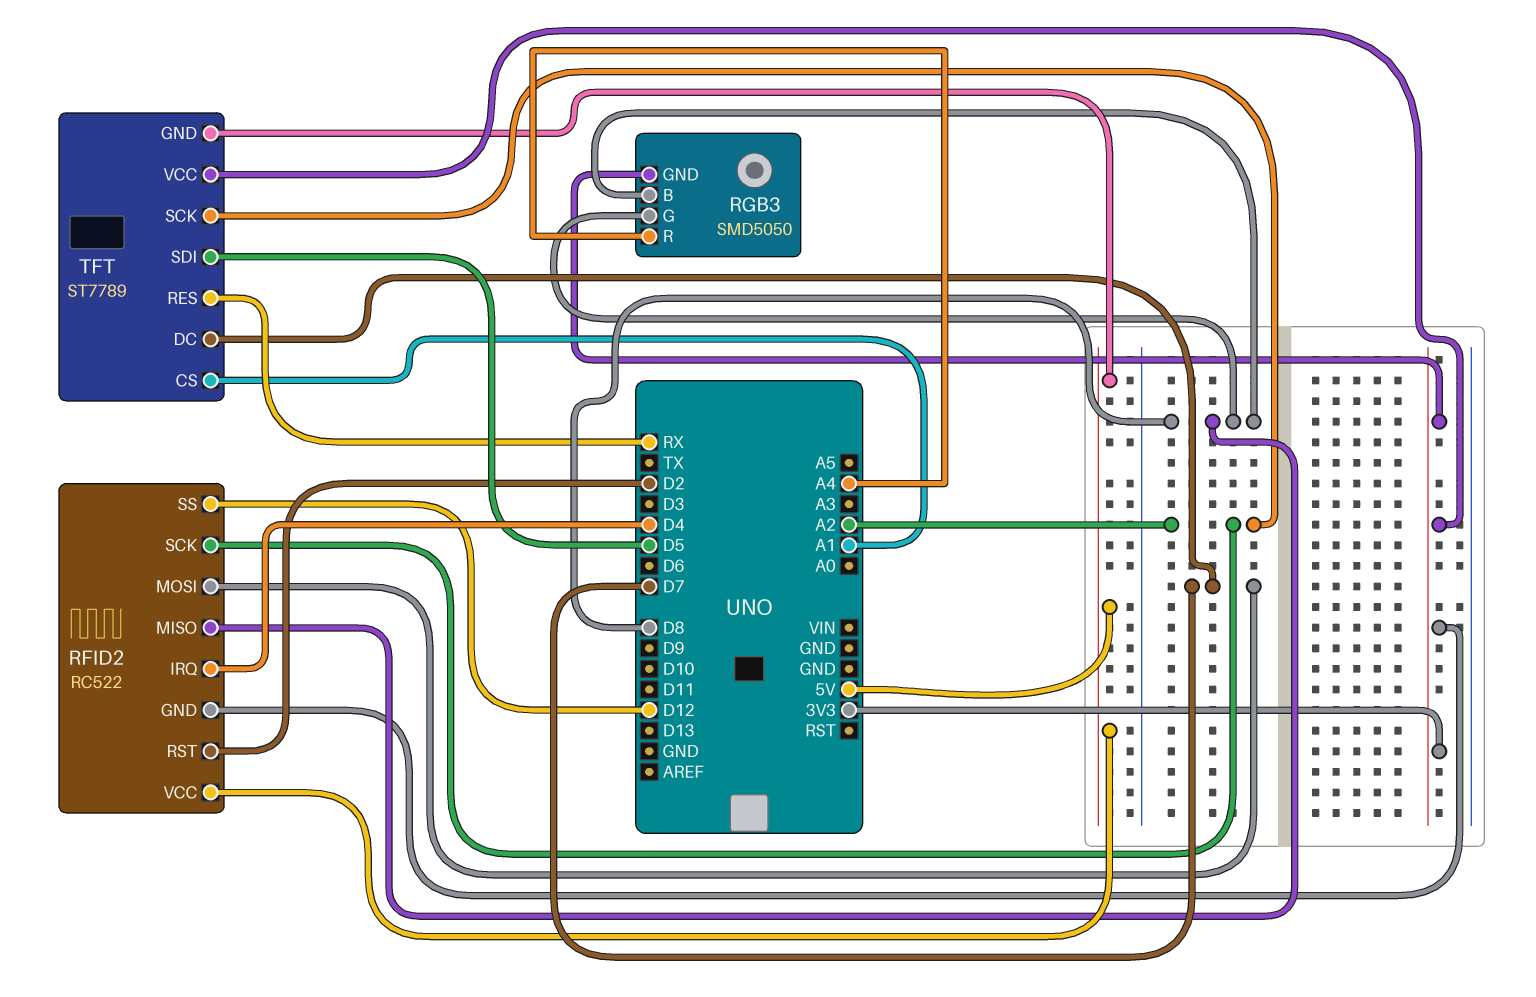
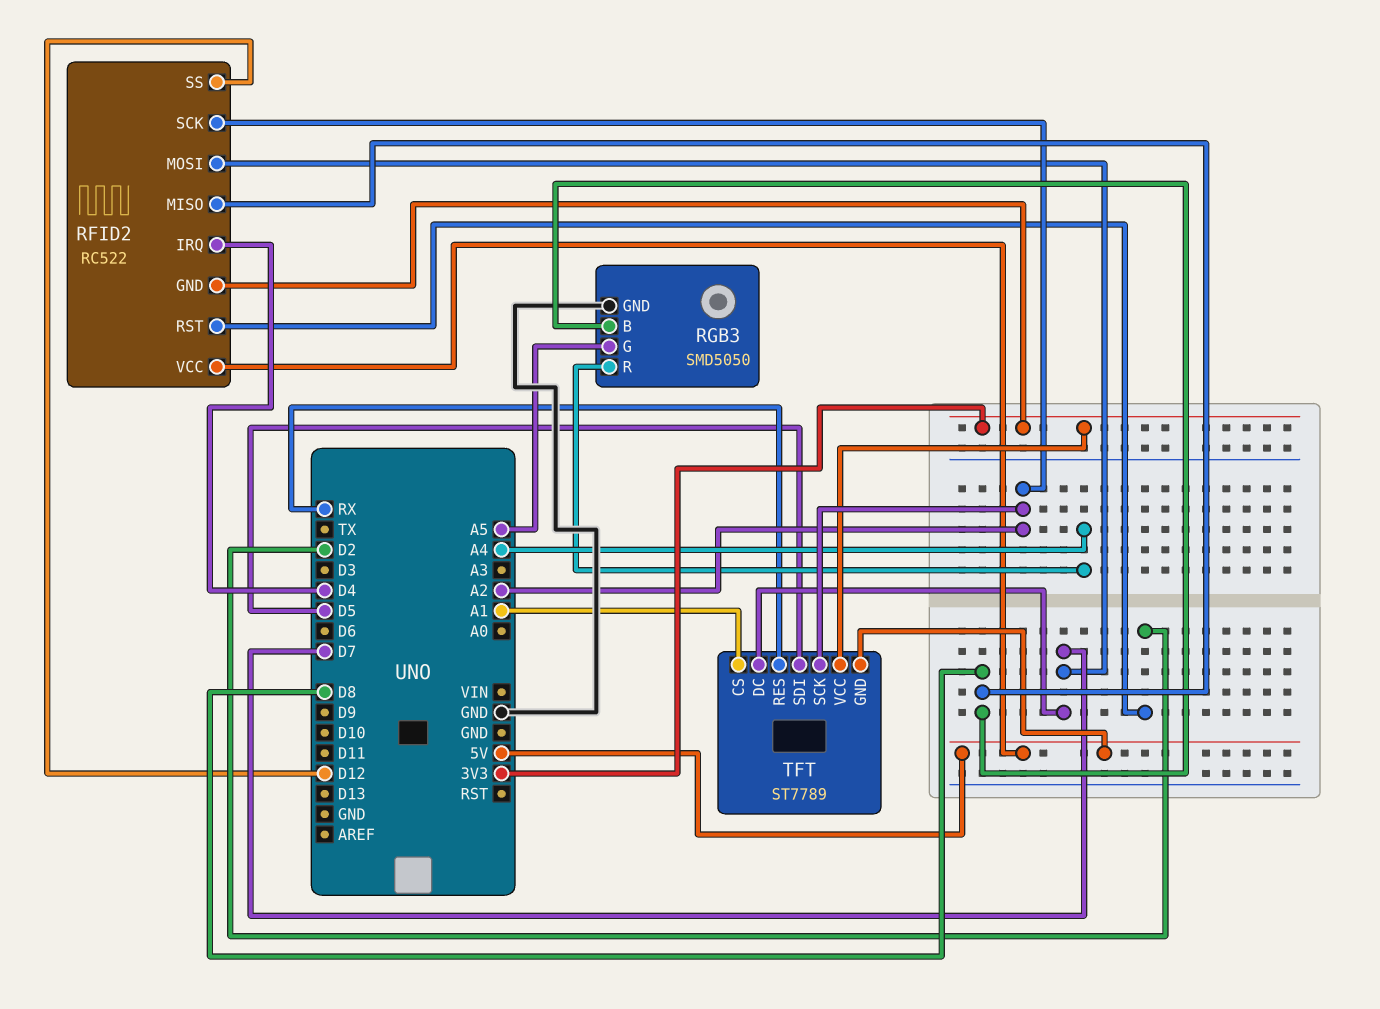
RGB3 pin G: D8 -> A5
RGB3 pin GND: 3V3 -> GND

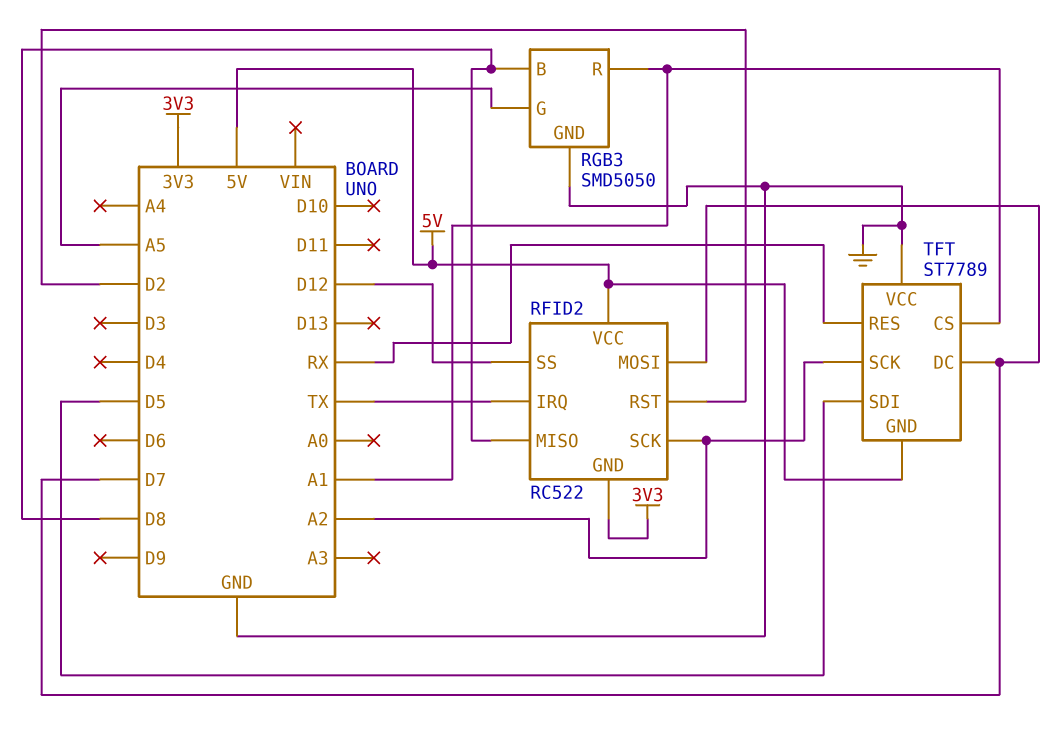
RFID2 pin IRQ: D4 -> TX
RGB3 pin R: A4 -> A1
TFT pin VCC: 3V3 -> GND

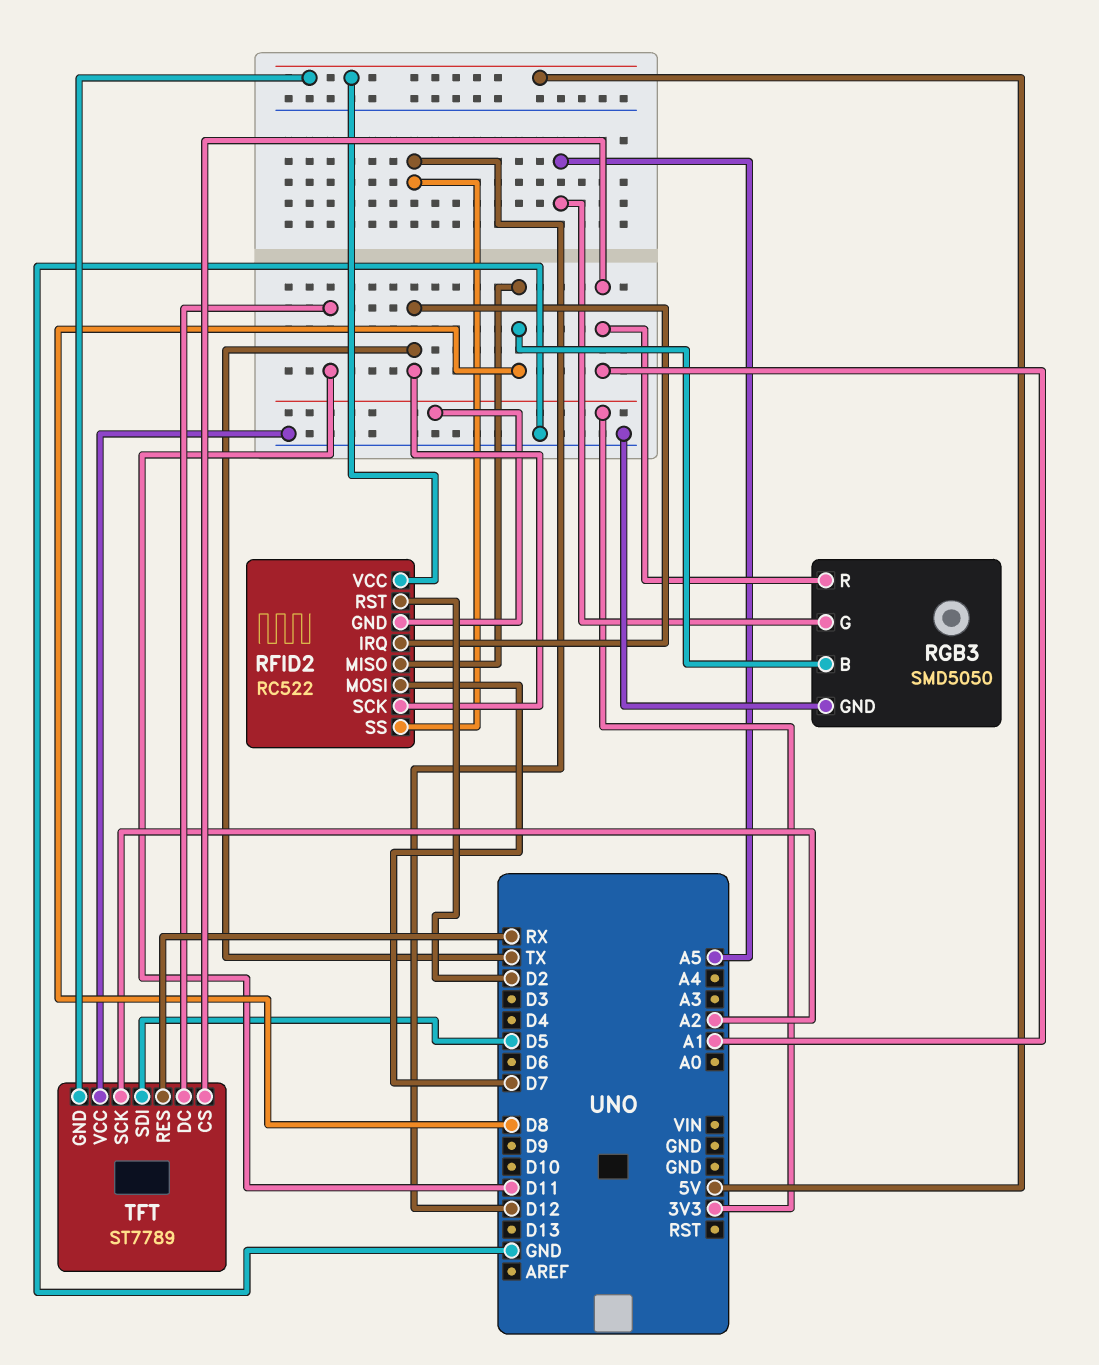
RFID2 pin SCK: A2 -> TX
TFT pin DC: D7 -> D11

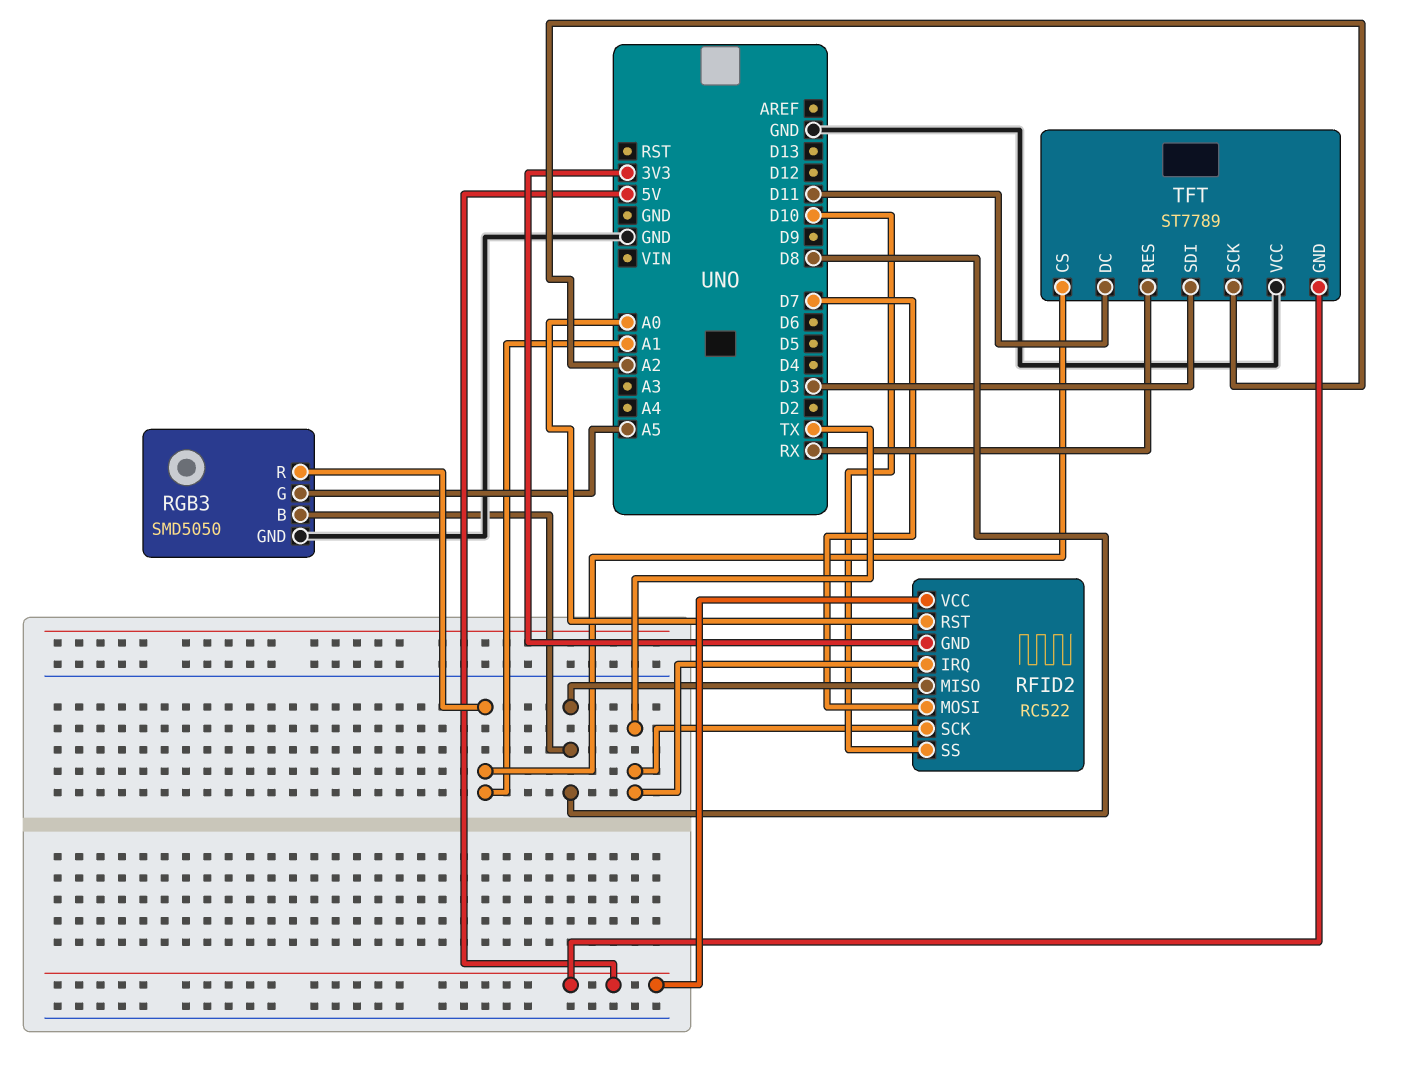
RFID2 pin RST: D2 -> A0
RFID2 pin SS: D12 -> D10
TFT pin SDI: D5 -> D3

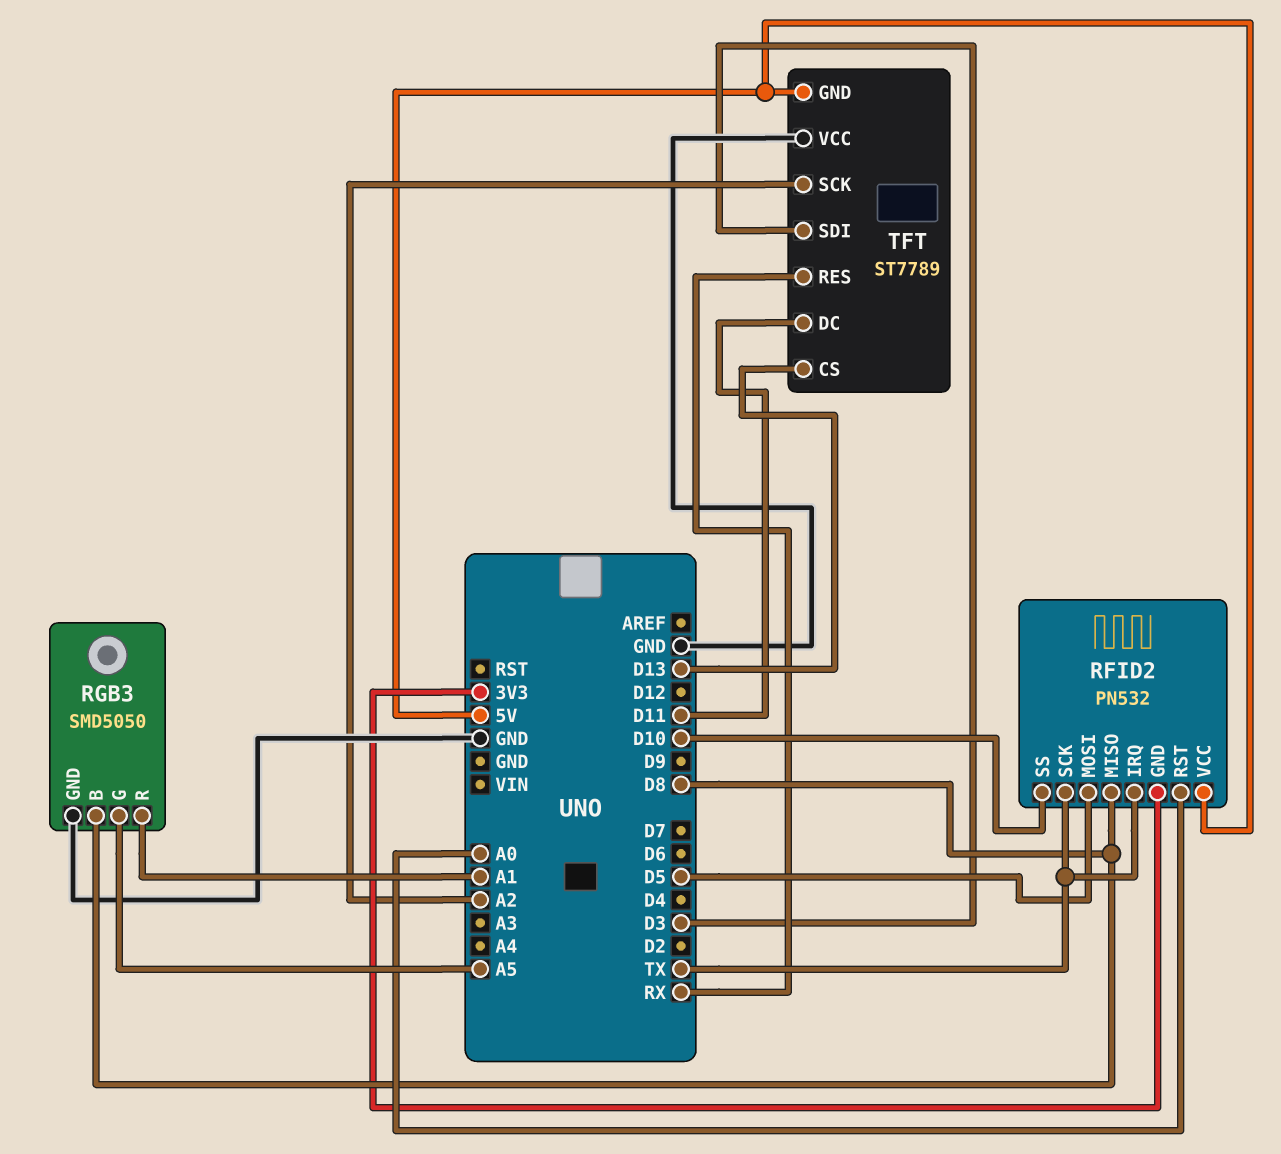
RFID2: RC522 -> PN532
RFID2 pin MOSI: D7 -> D5
TFT pin CS: A1 -> D13

